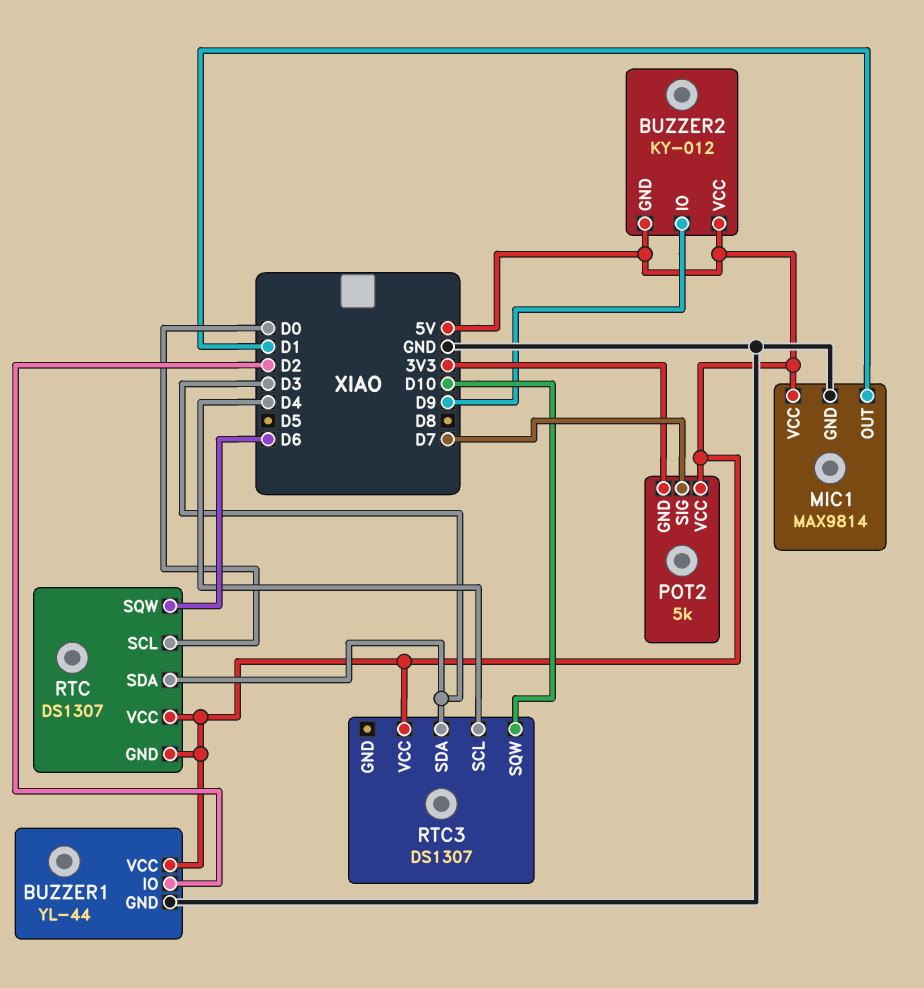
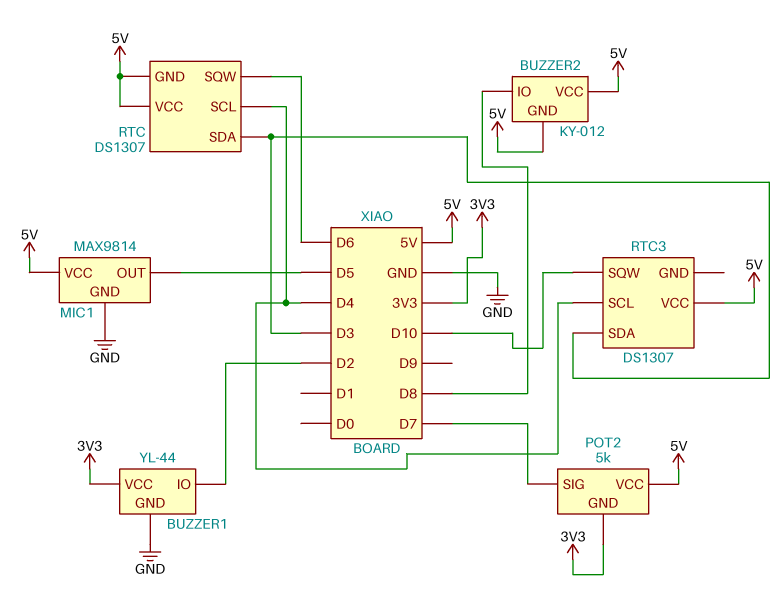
BUZZER1 pin VCC: 5V -> 3V3
BUZZER2 pin IO: D9 -> D8
MIC1 pin OUT: D1 -> D5
RTC pin SCL: D0 -> D4

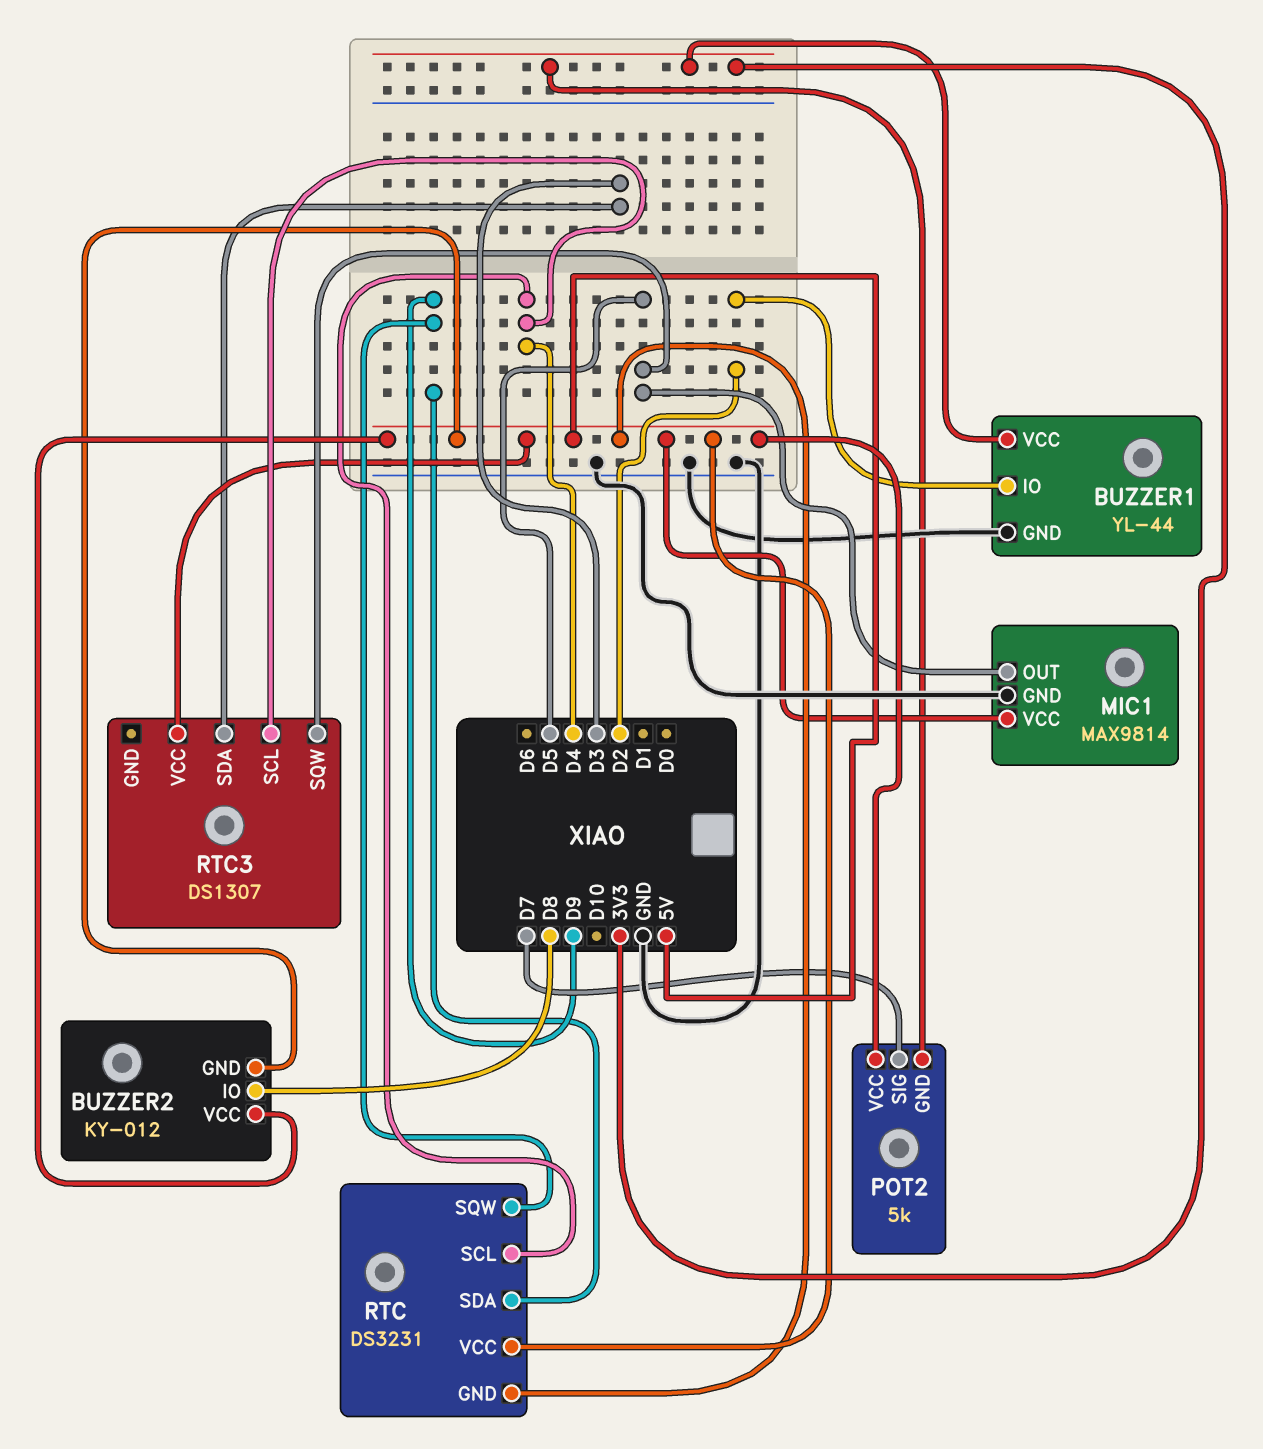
RTC: DS1307 -> DS3231
RTC pin SDA: D3 -> D9
RTC pin SQW: D6 -> D9
RTC3 pin SQW: D10 -> D5

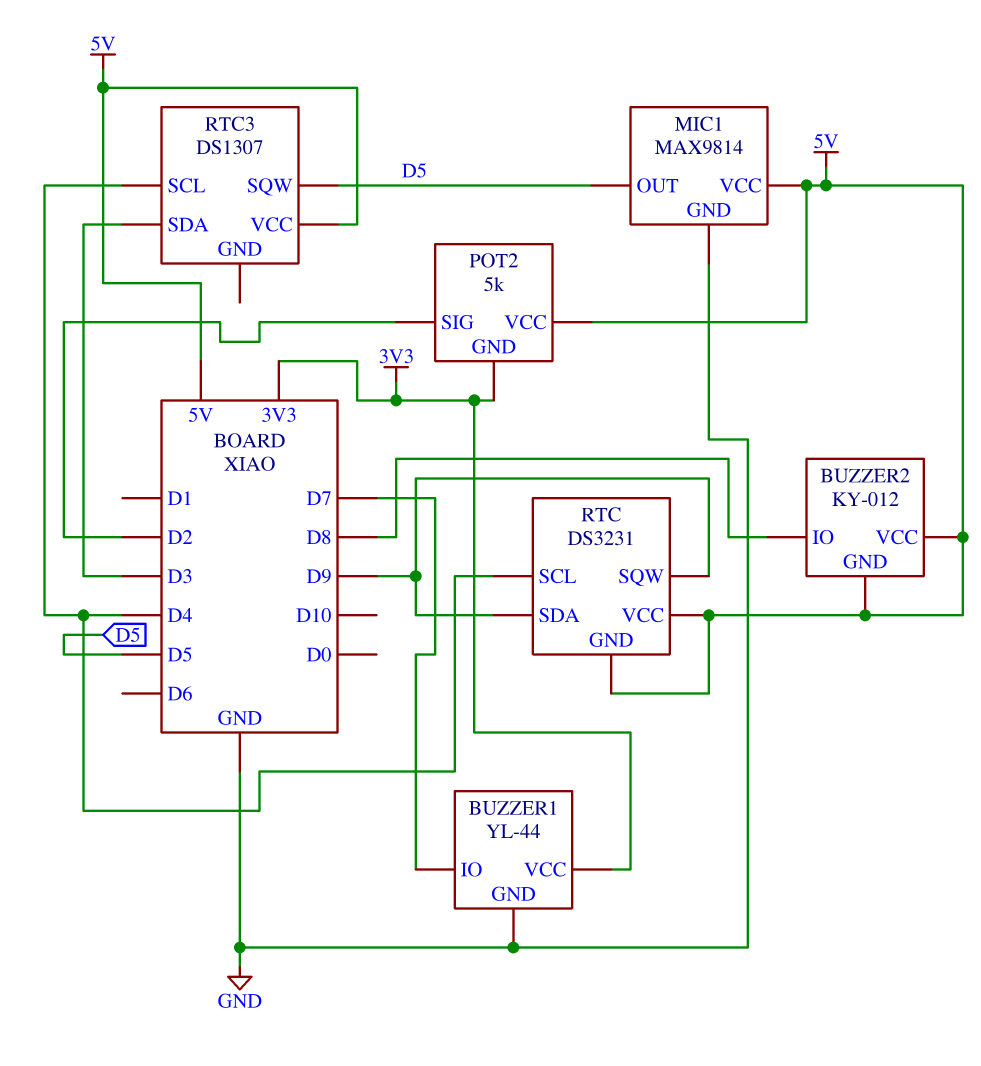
BUZZER1 pin IO: D2 -> D7
POT2 pin SIG: D7 -> D2

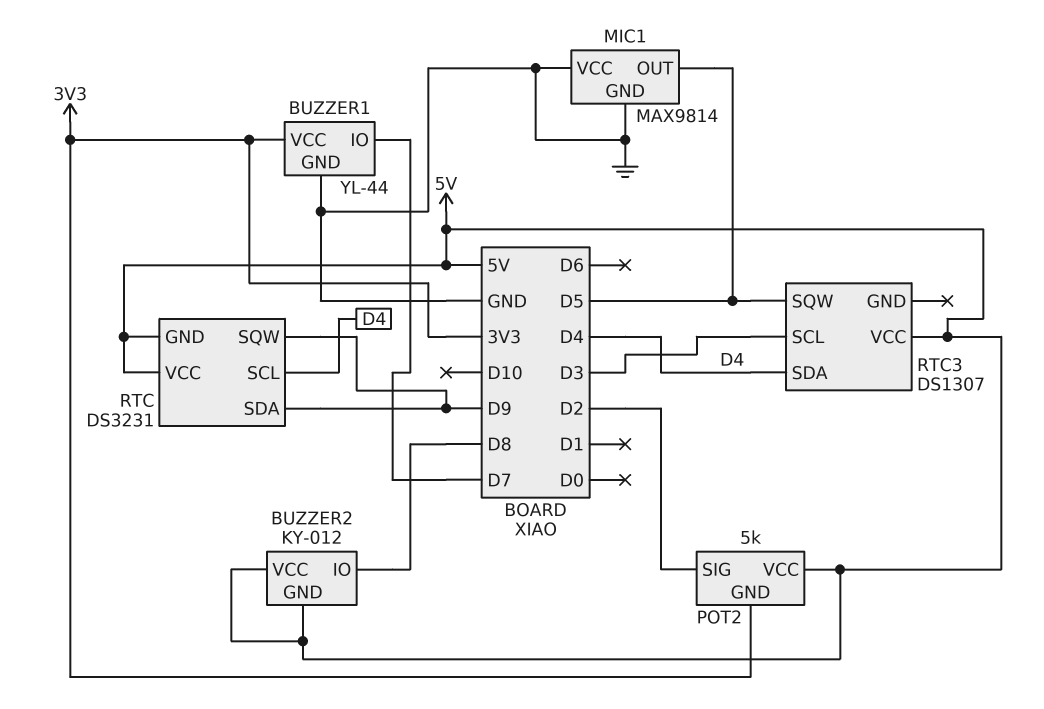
MIC1 pin VCC: 5V -> GND
RTC3 pin SCL: D4 -> D3
RTC3 pin SDA: D3 -> D4

